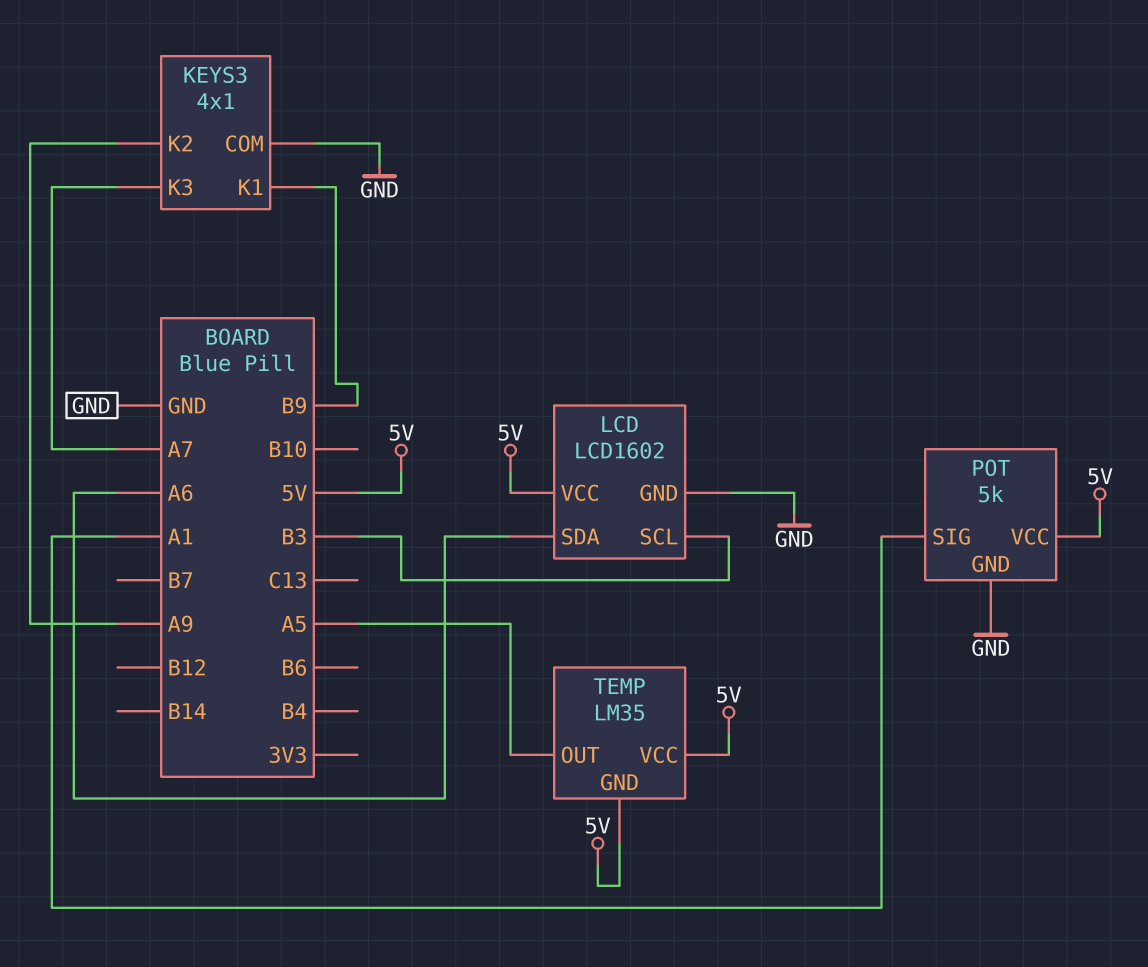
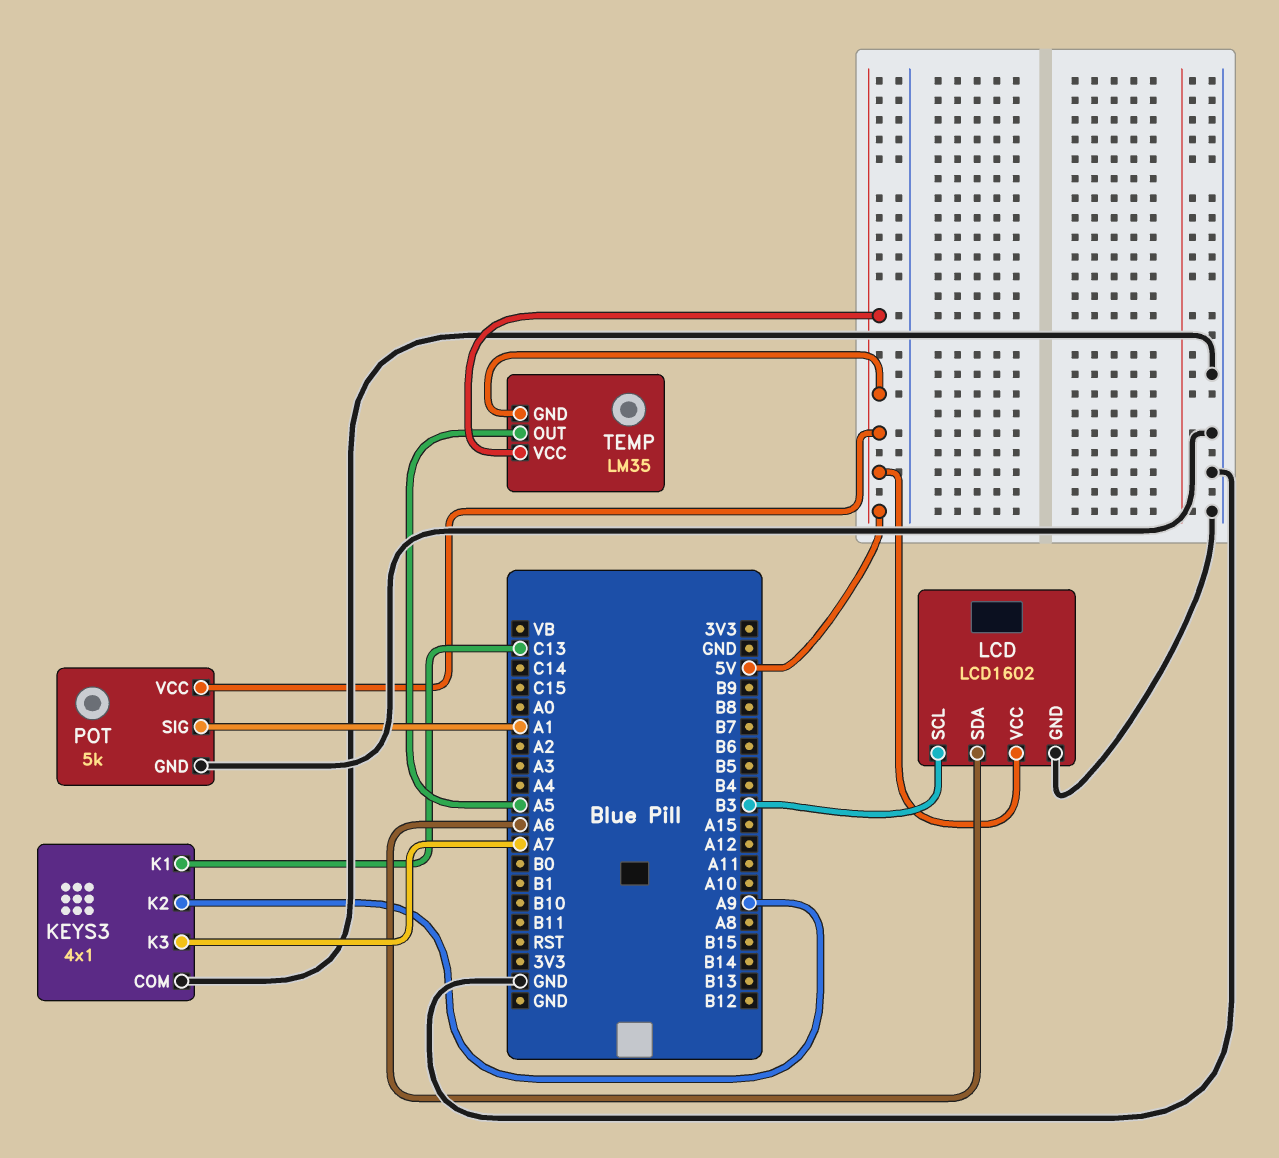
KEYS3 pin K1: B9 -> C13

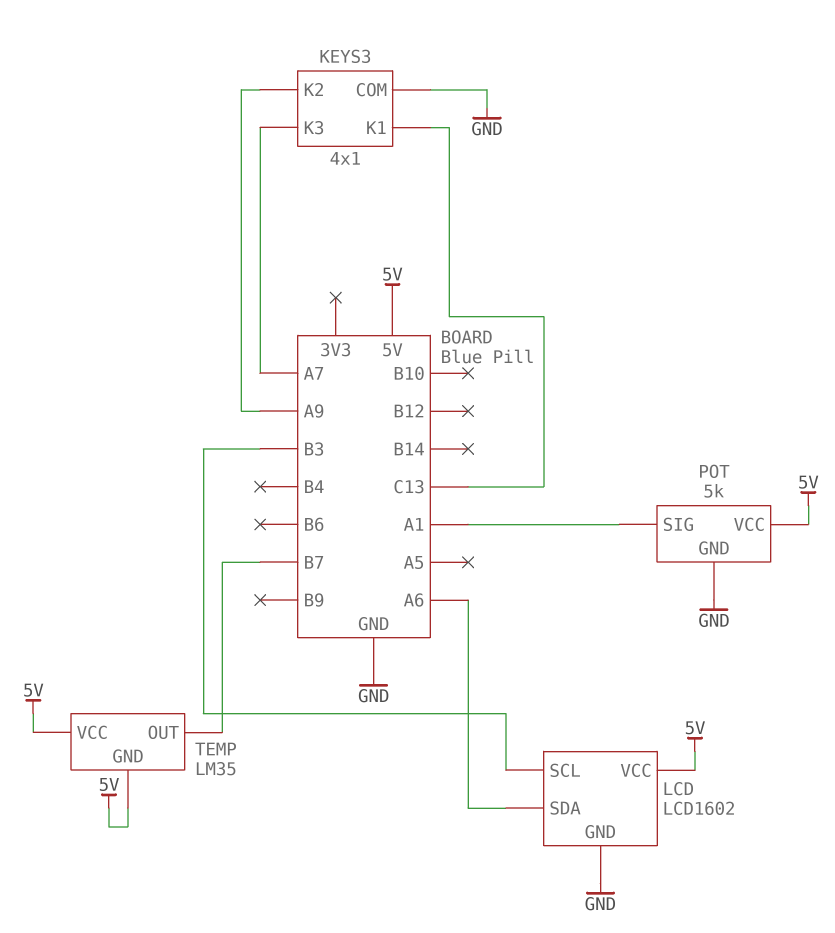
TEMP pin OUT: A5 -> B7

